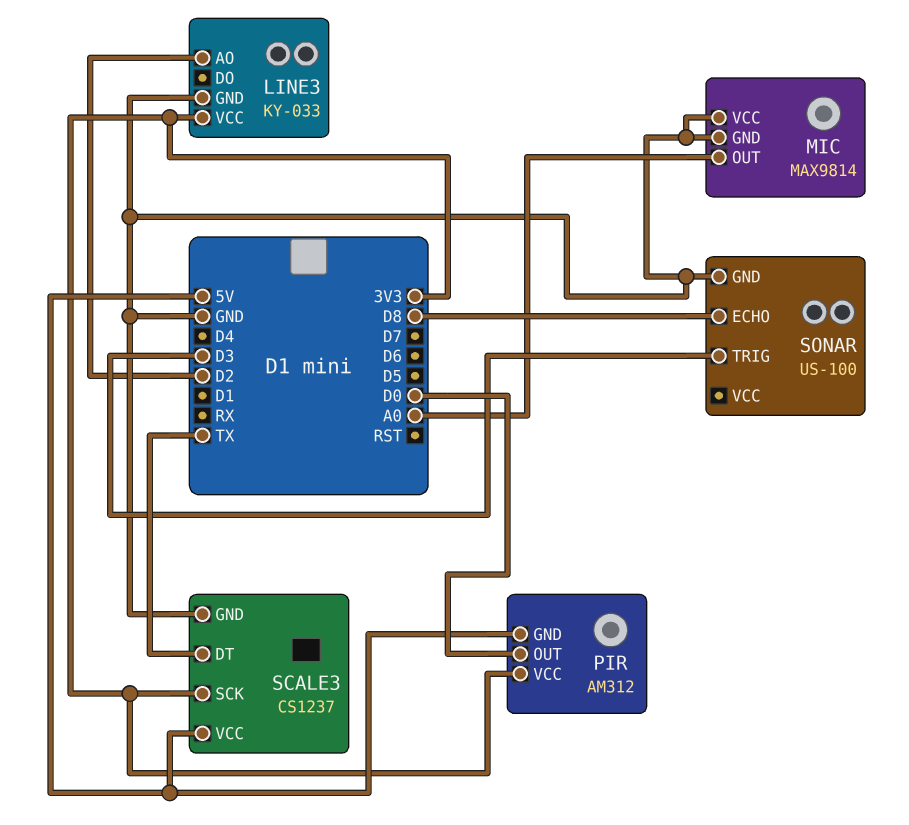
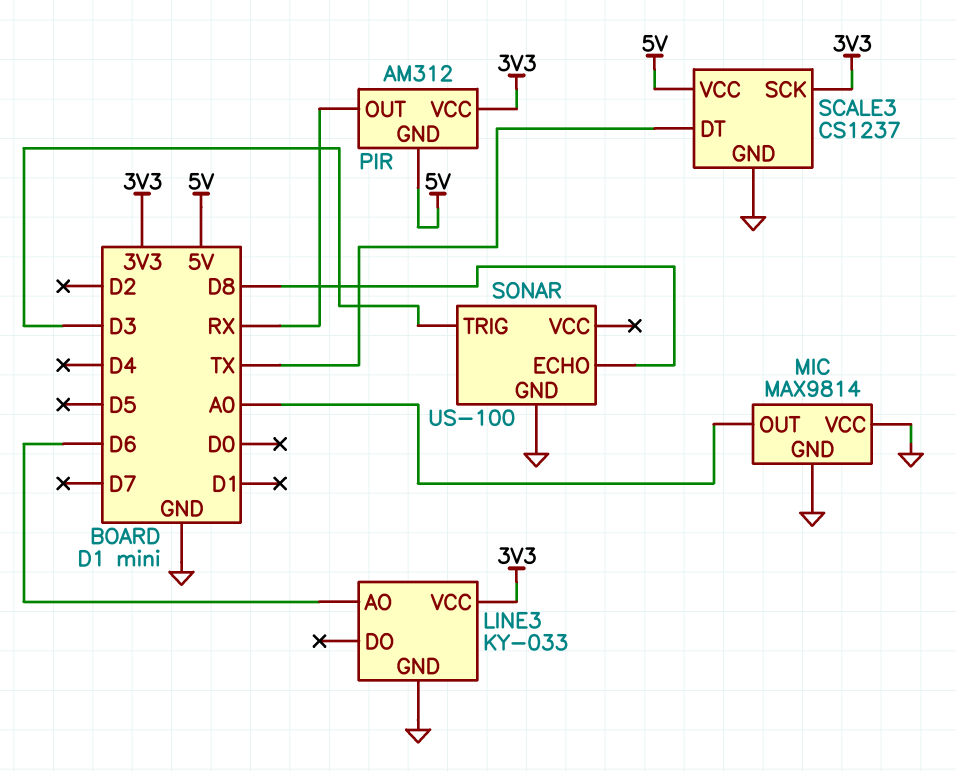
LINE3 pin AO: D2 -> D6
PIR pin OUT: D0 -> RX

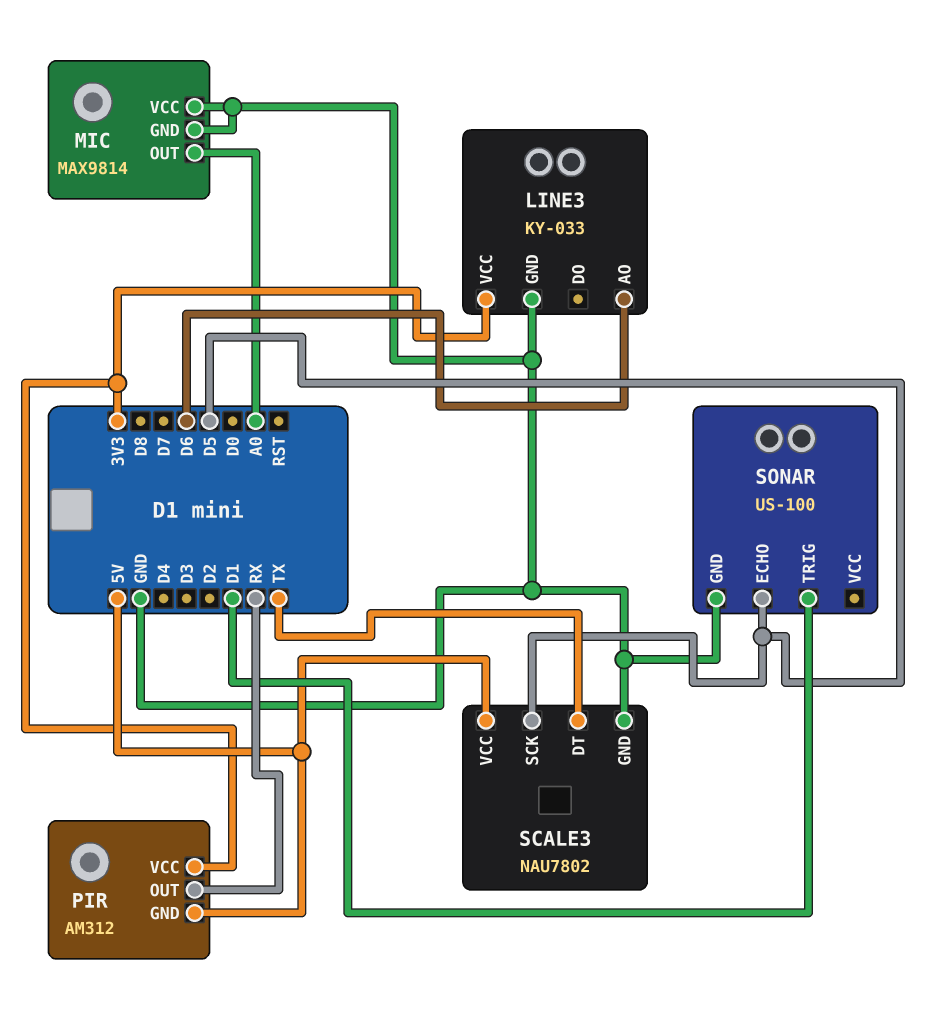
SCALE3: CS1237 -> NAU7802
SCALE3 pin SCK: 3V3 -> D5
SONAR pin ECHO: D8 -> D5
SONAR pin TRIG: D3 -> D1

